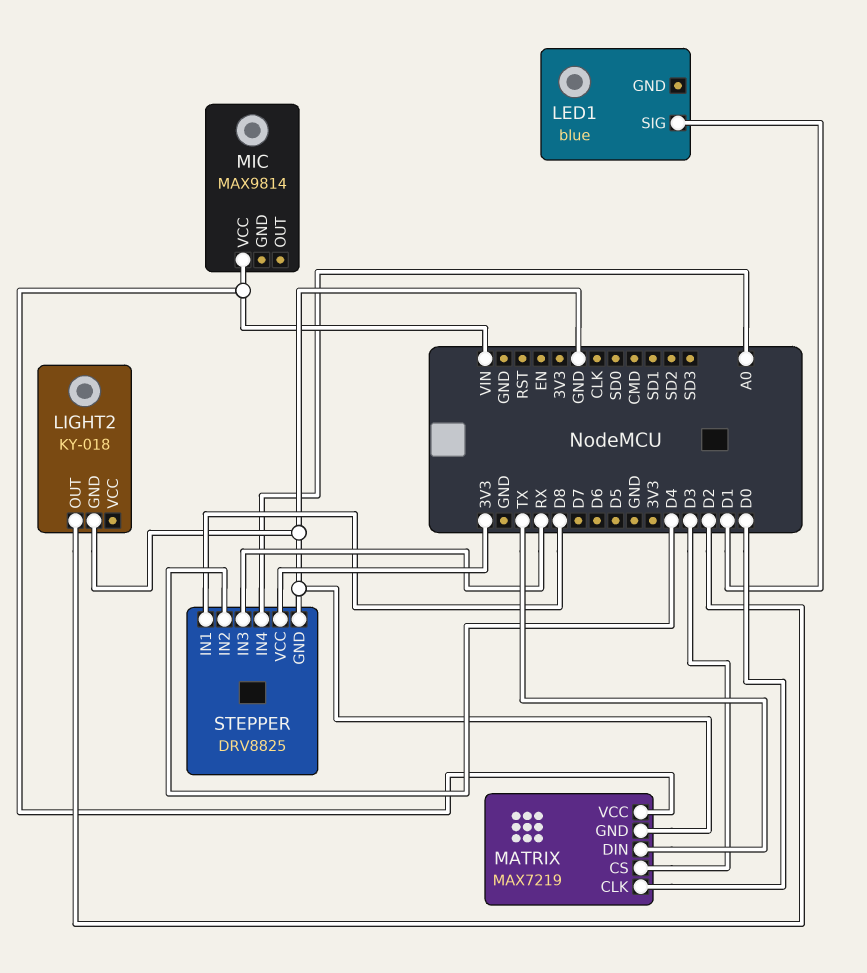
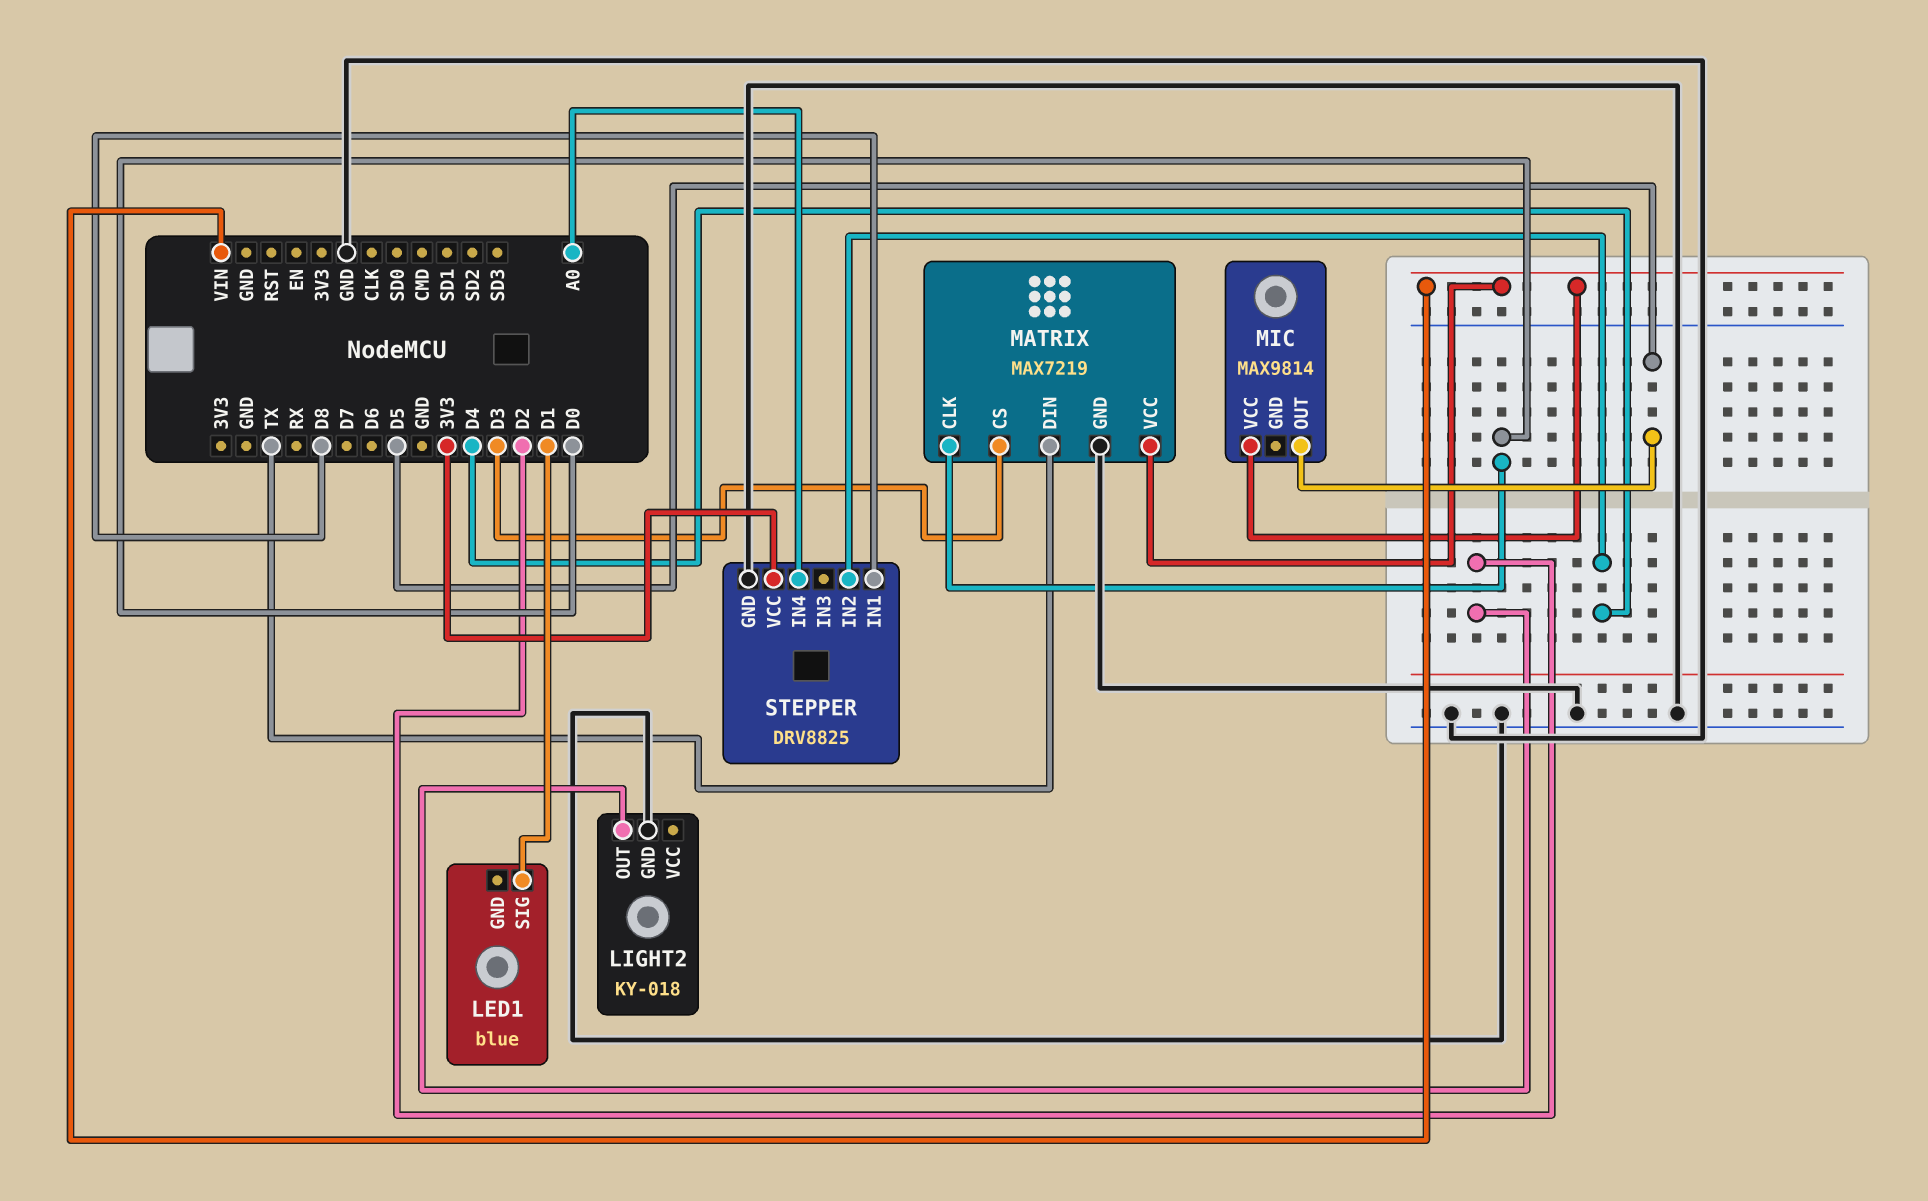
MIC pin OUT: none -> D5
STEPPER pin IN3: RX -> none

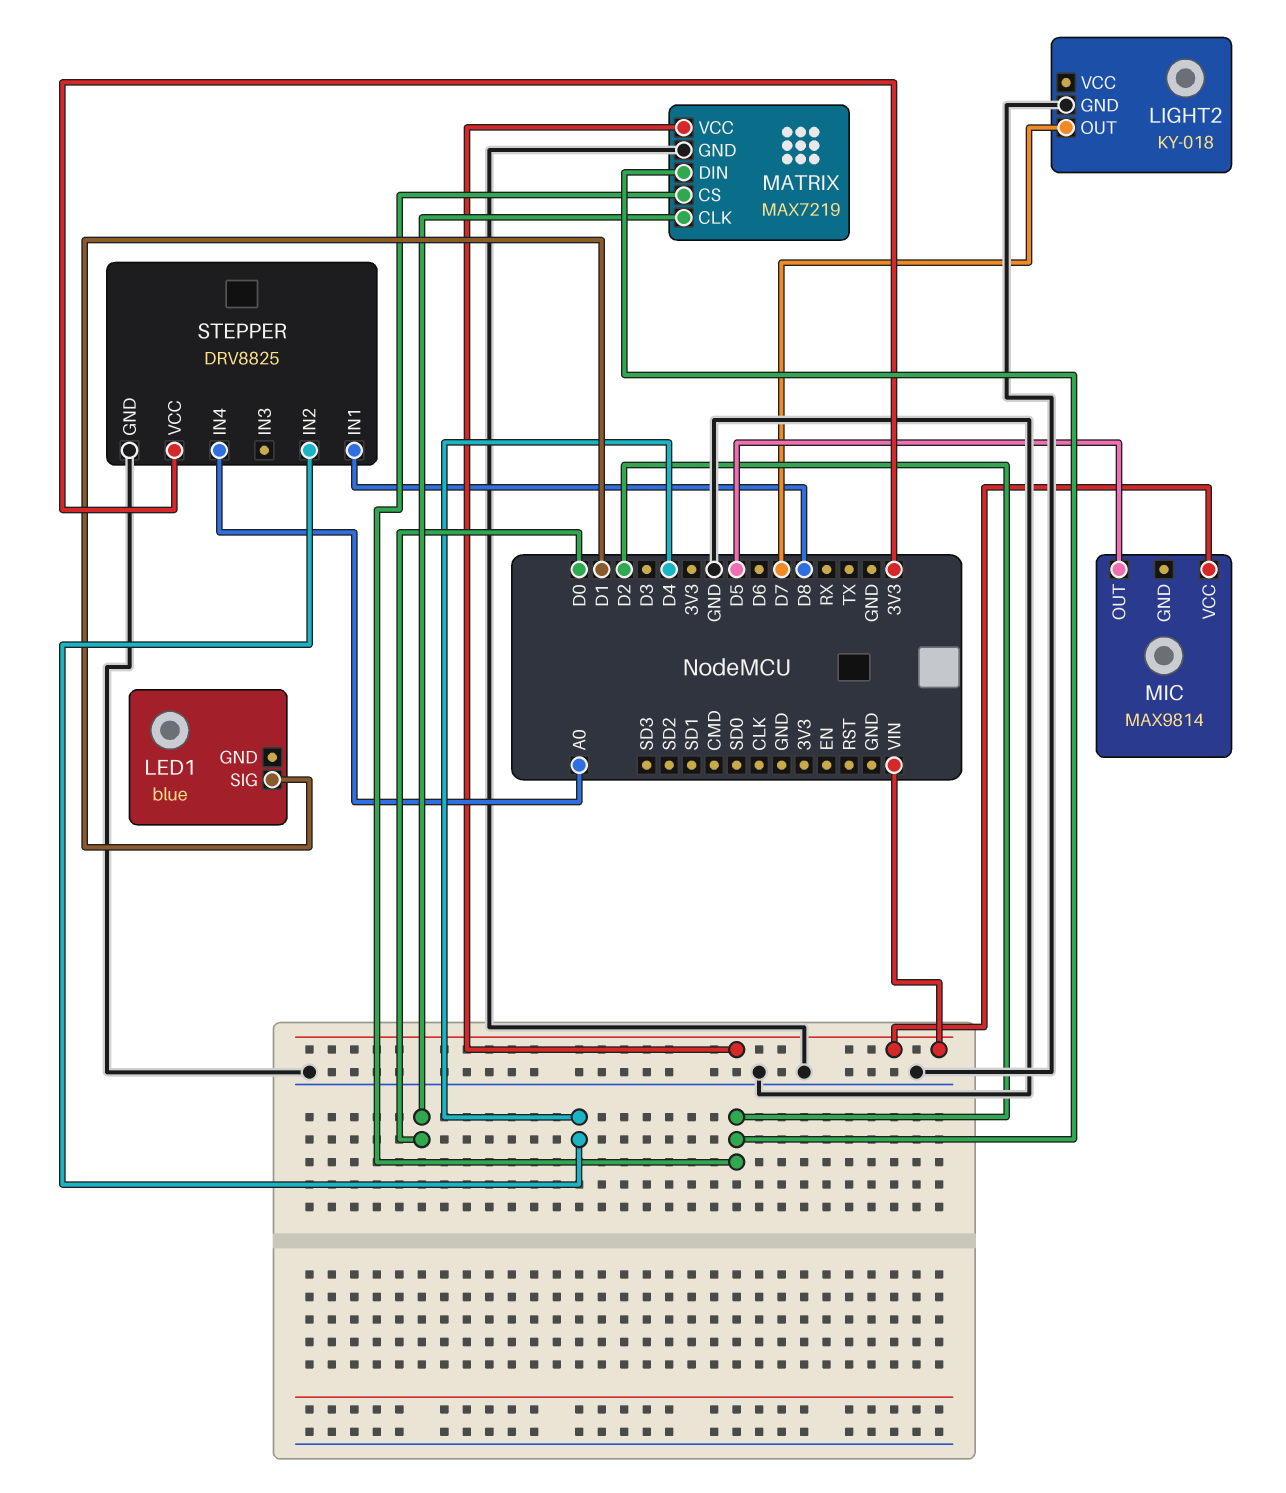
LIGHT2 pin OUT: D2 -> D7
MATRIX pin CS: D3 -> D2
MATRIX pin DIN: TX -> D2

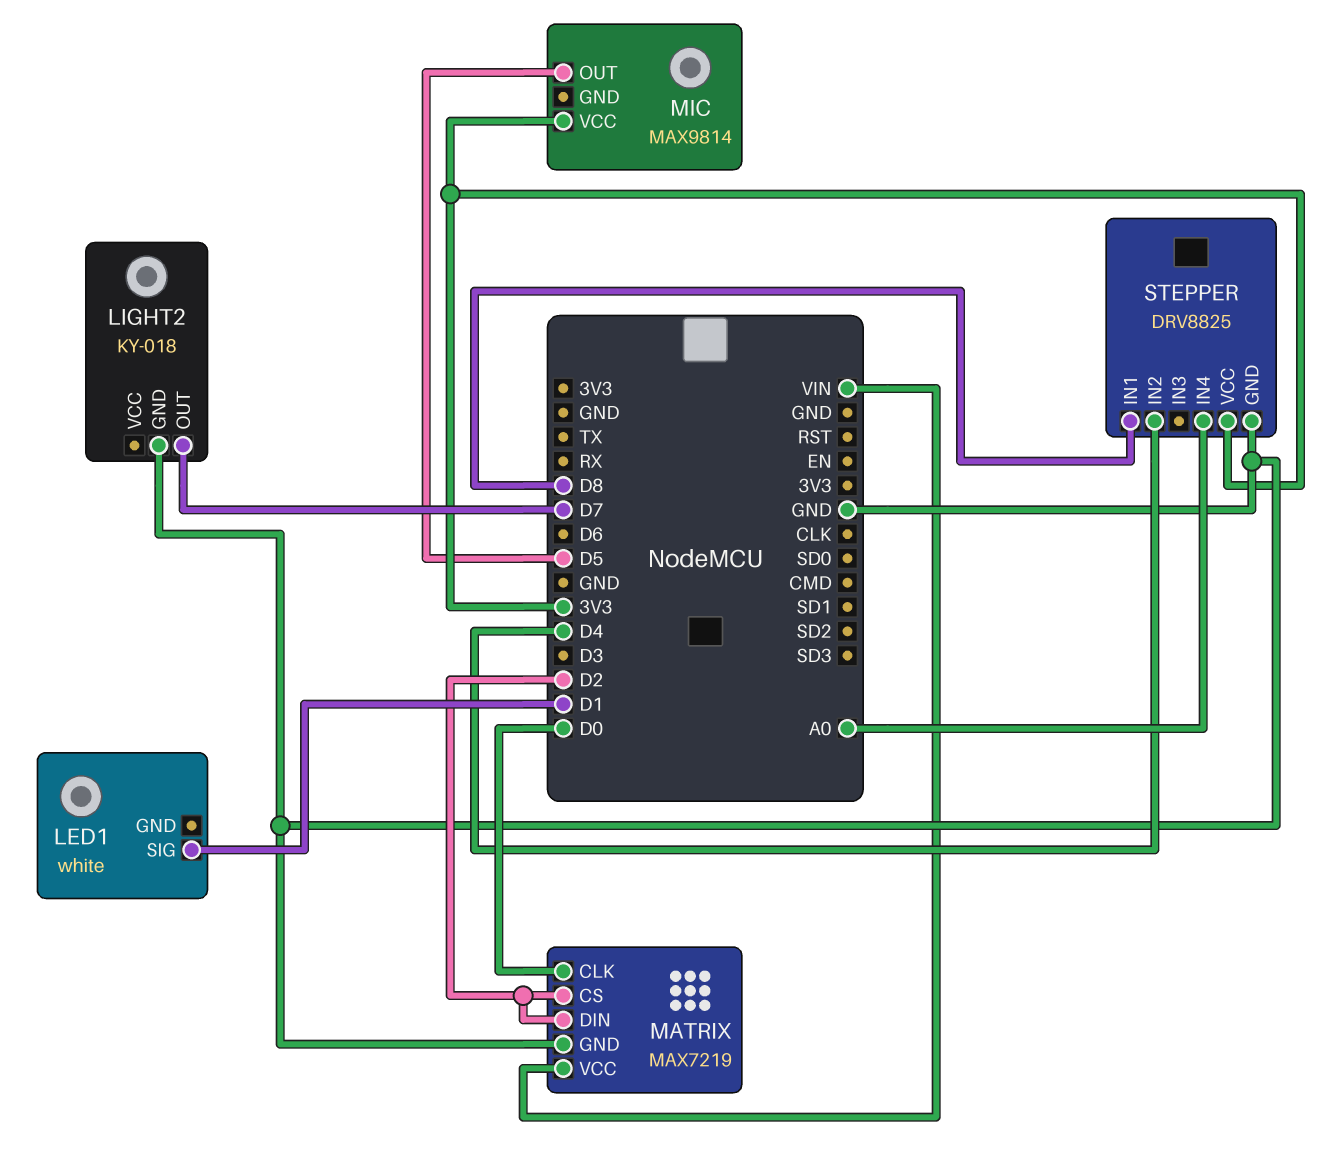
LED1: blue -> white
MIC pin VCC: VIN -> 3V3

